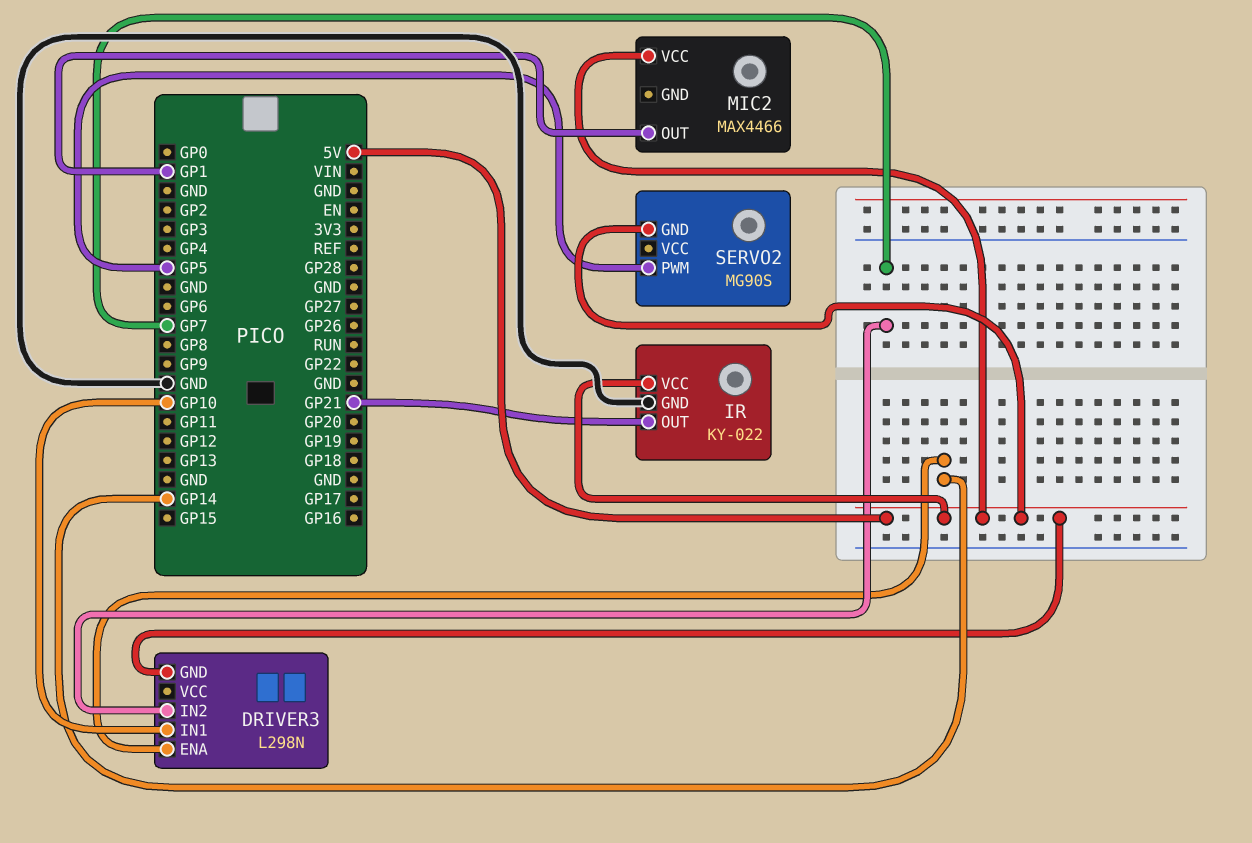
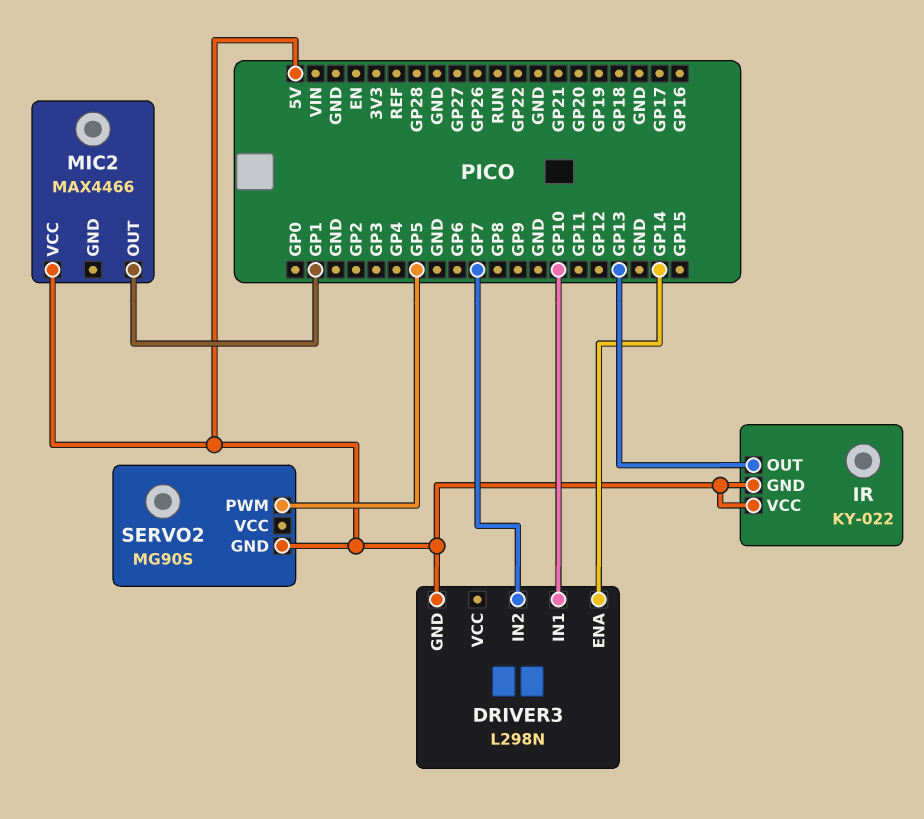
IR pin GND: GND -> 5V
IR pin OUT: GP21 -> GP13

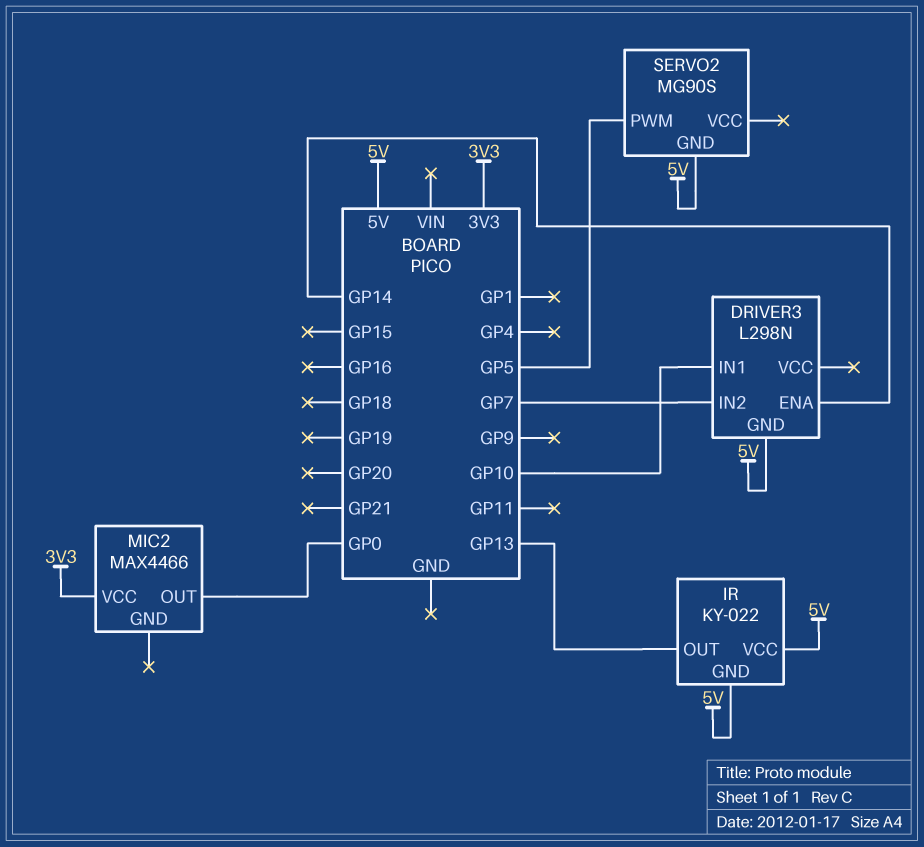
MIC2 pin OUT: GP1 -> GP0
MIC2 pin VCC: 5V -> 3V3

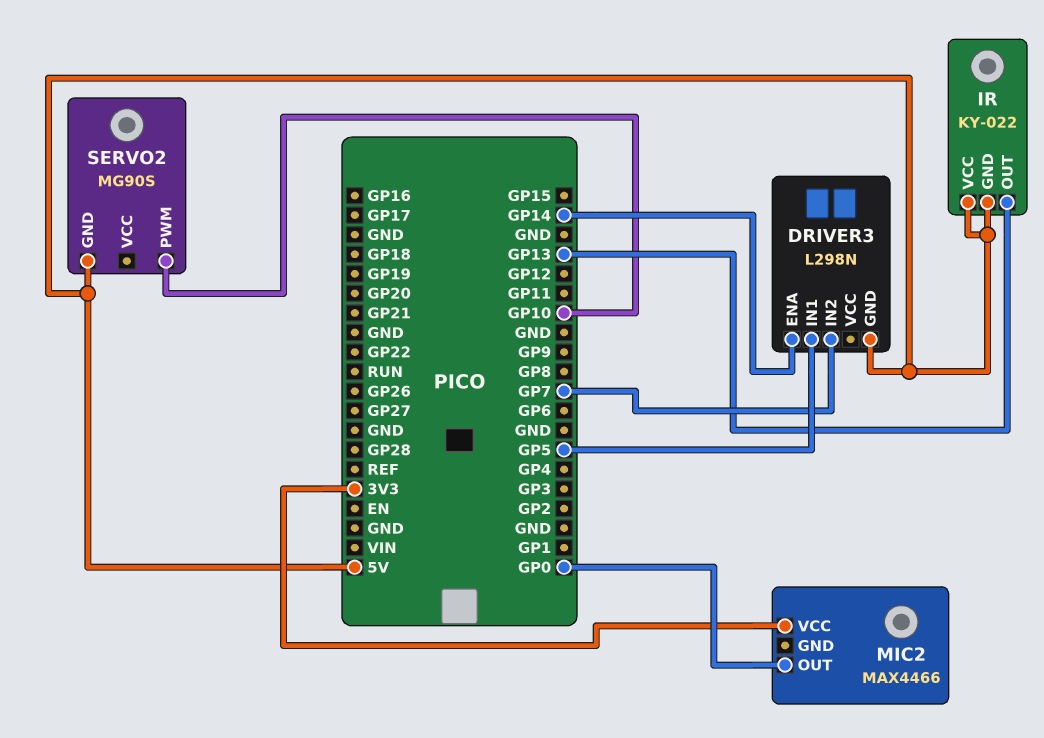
DRIVER3 pin IN1: GP10 -> GP5
SERVO2 pin PWM: GP5 -> GP10

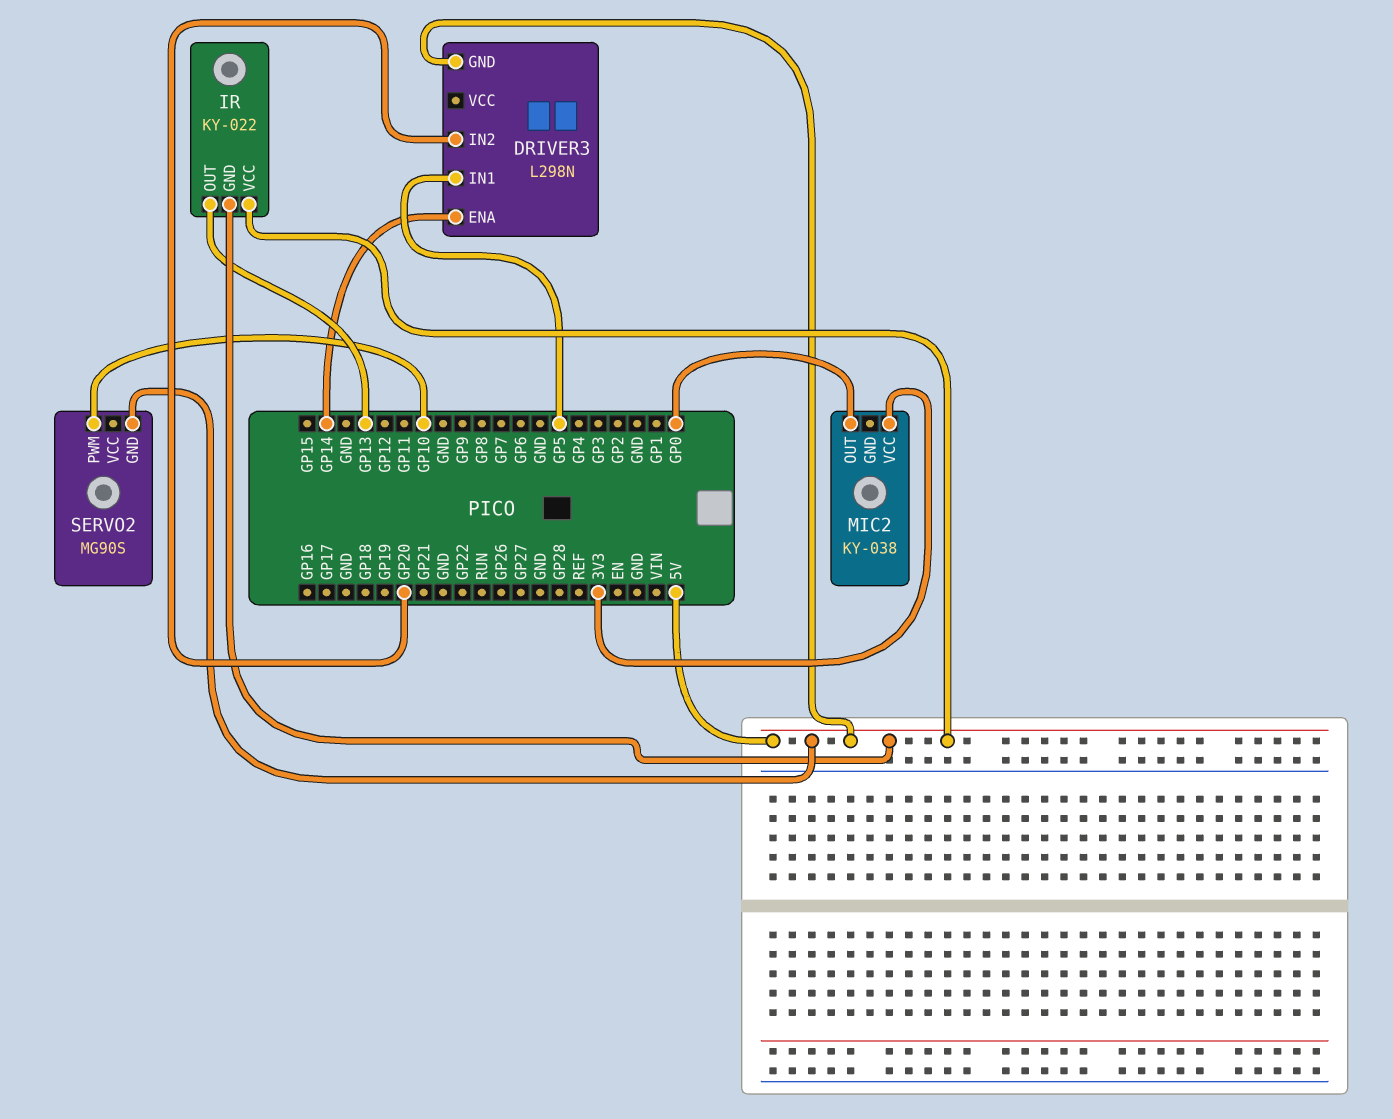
DRIVER3 pin IN2: GP7 -> GP20
MIC2: MAX4466 -> KY-038

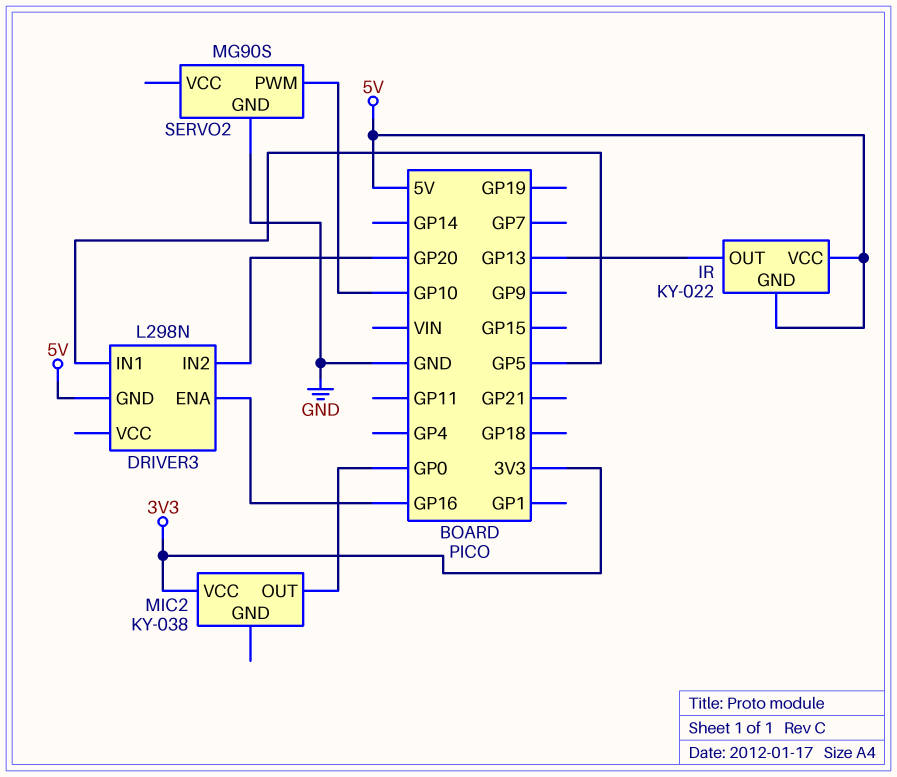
DRIVER3 pin ENA: GP14 -> GP16
SERVO2 pin GND: 5V -> GND

